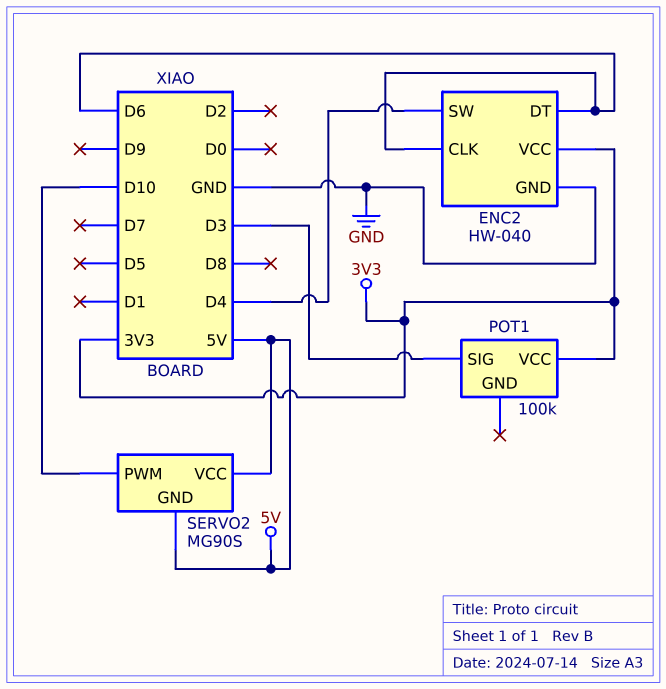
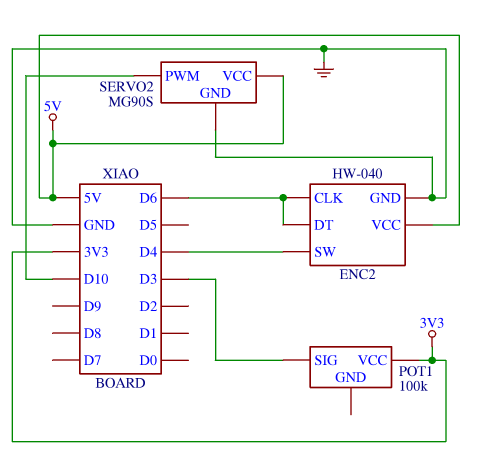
ENC2 pin VCC: 3V3 -> 5V
SERVO2 pin GND: 5V -> GND

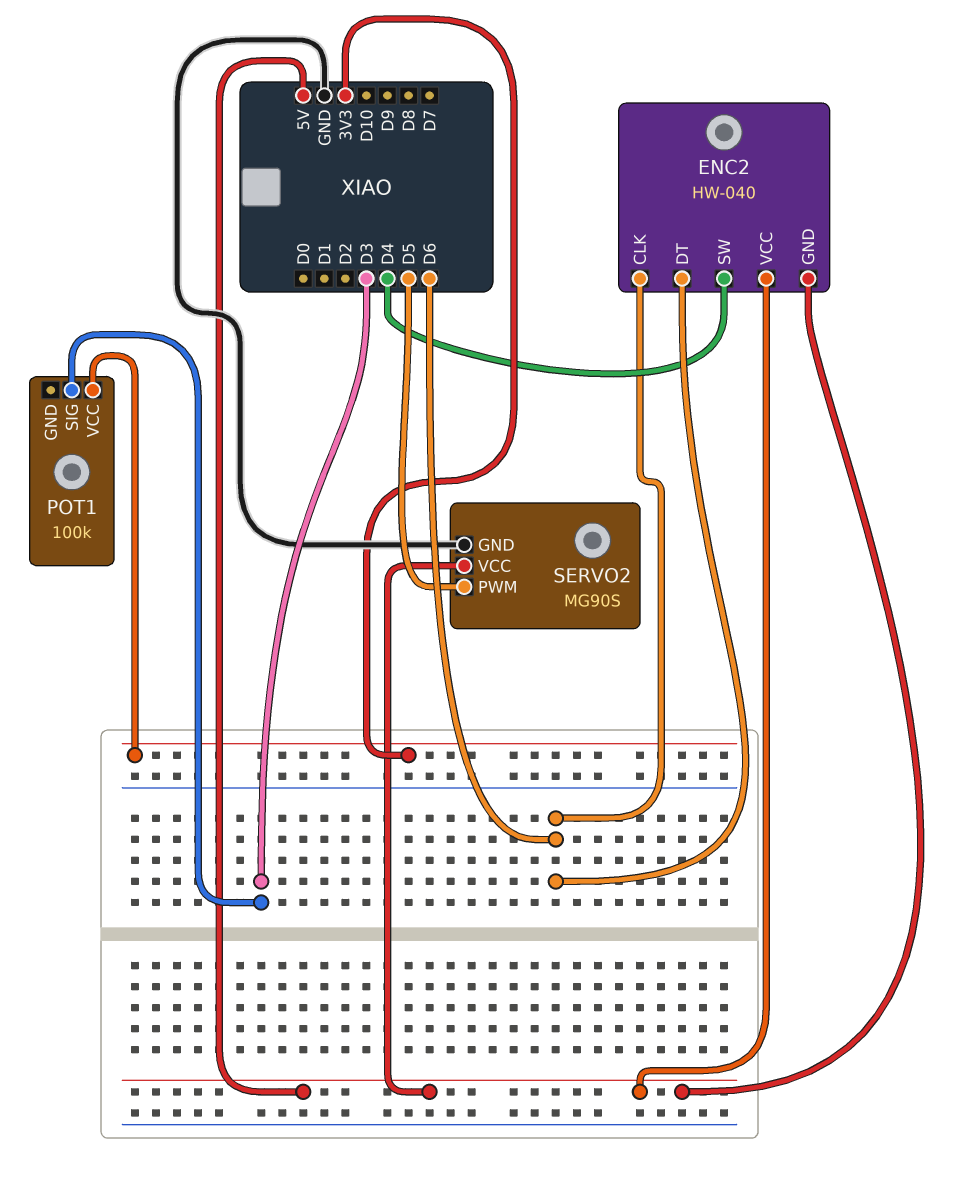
ENC2 pin GND: GND -> 5V
SERVO2 pin PWM: D10 -> D5

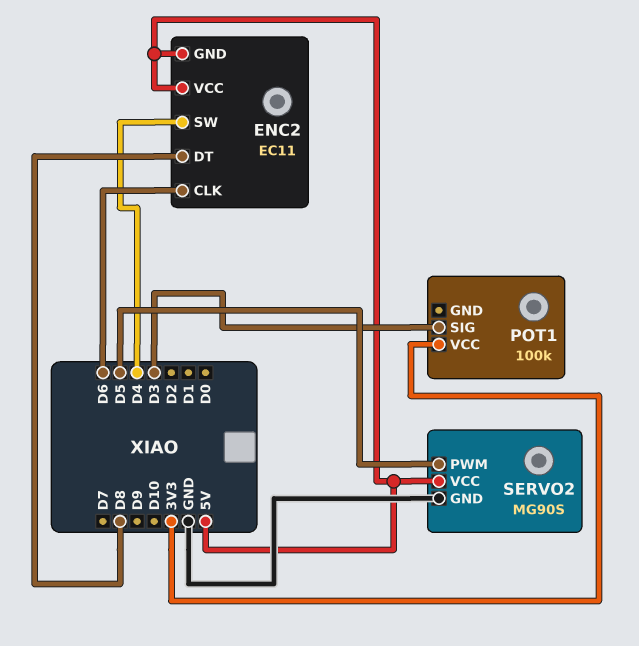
ENC2: HW-040 -> EC11
ENC2 pin DT: D6 -> D8

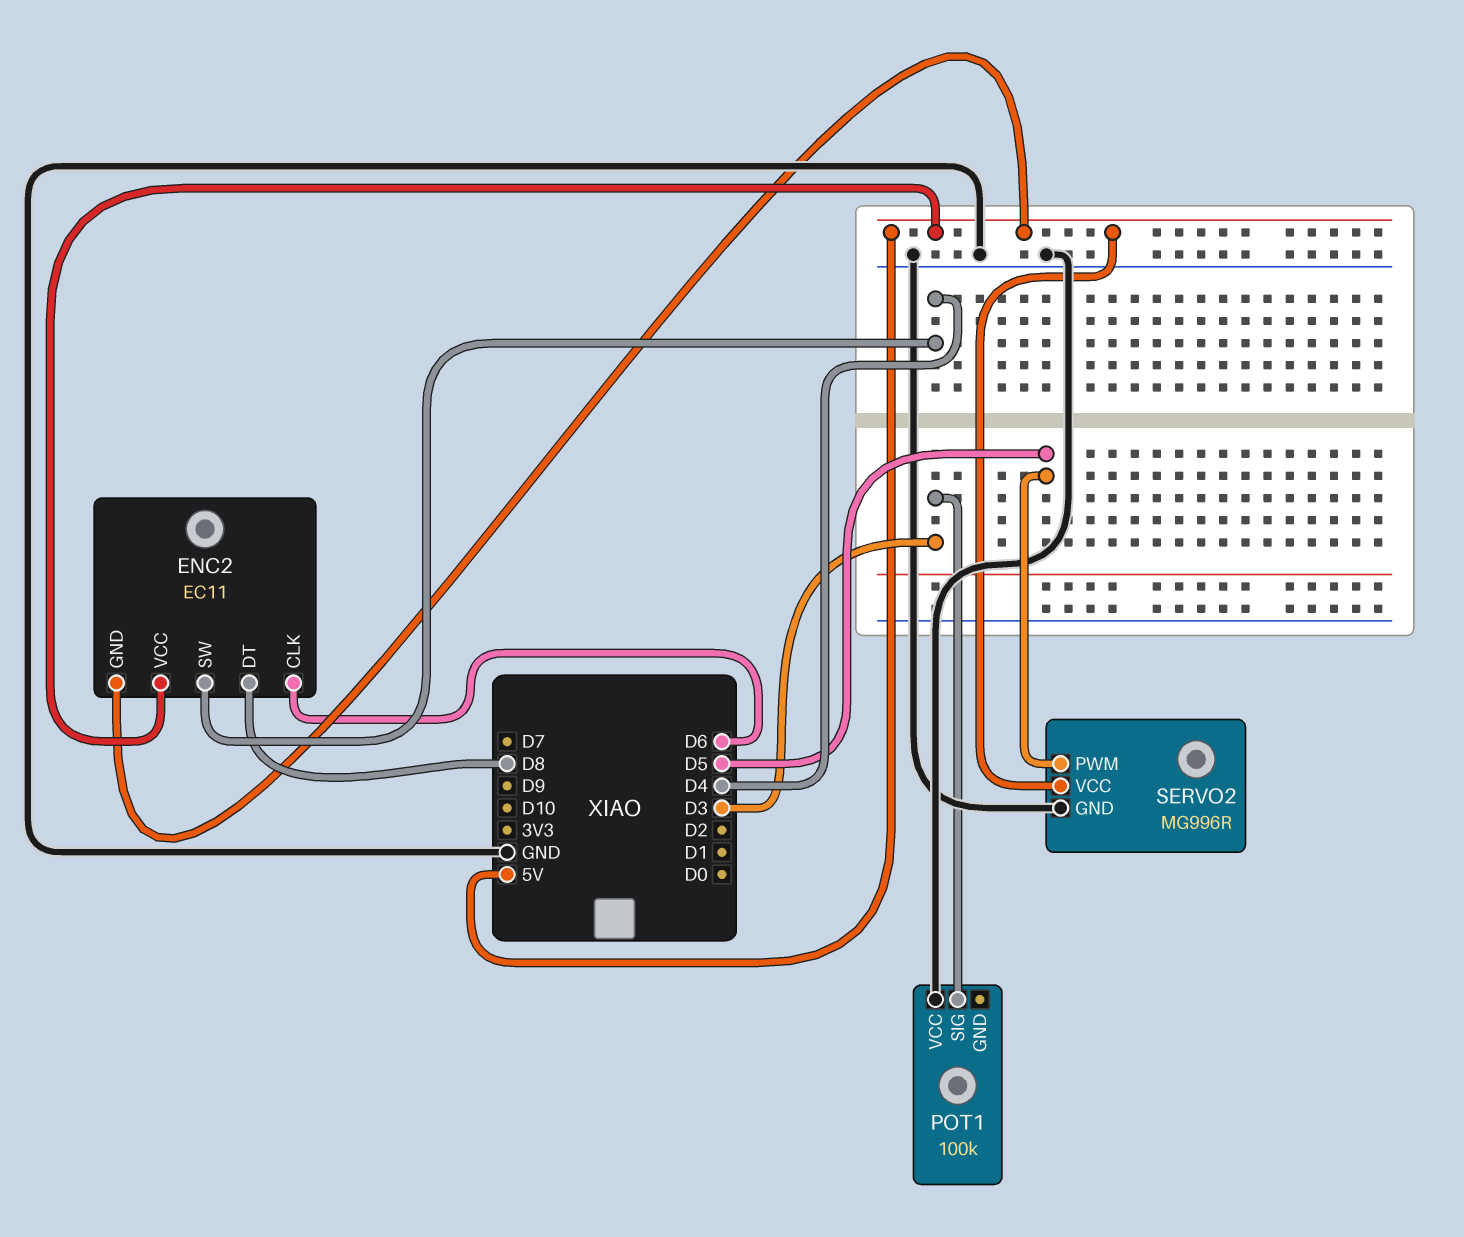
POT1 pin VCC: 3V3 -> GND
SERVO2: MG90S -> MG996R

